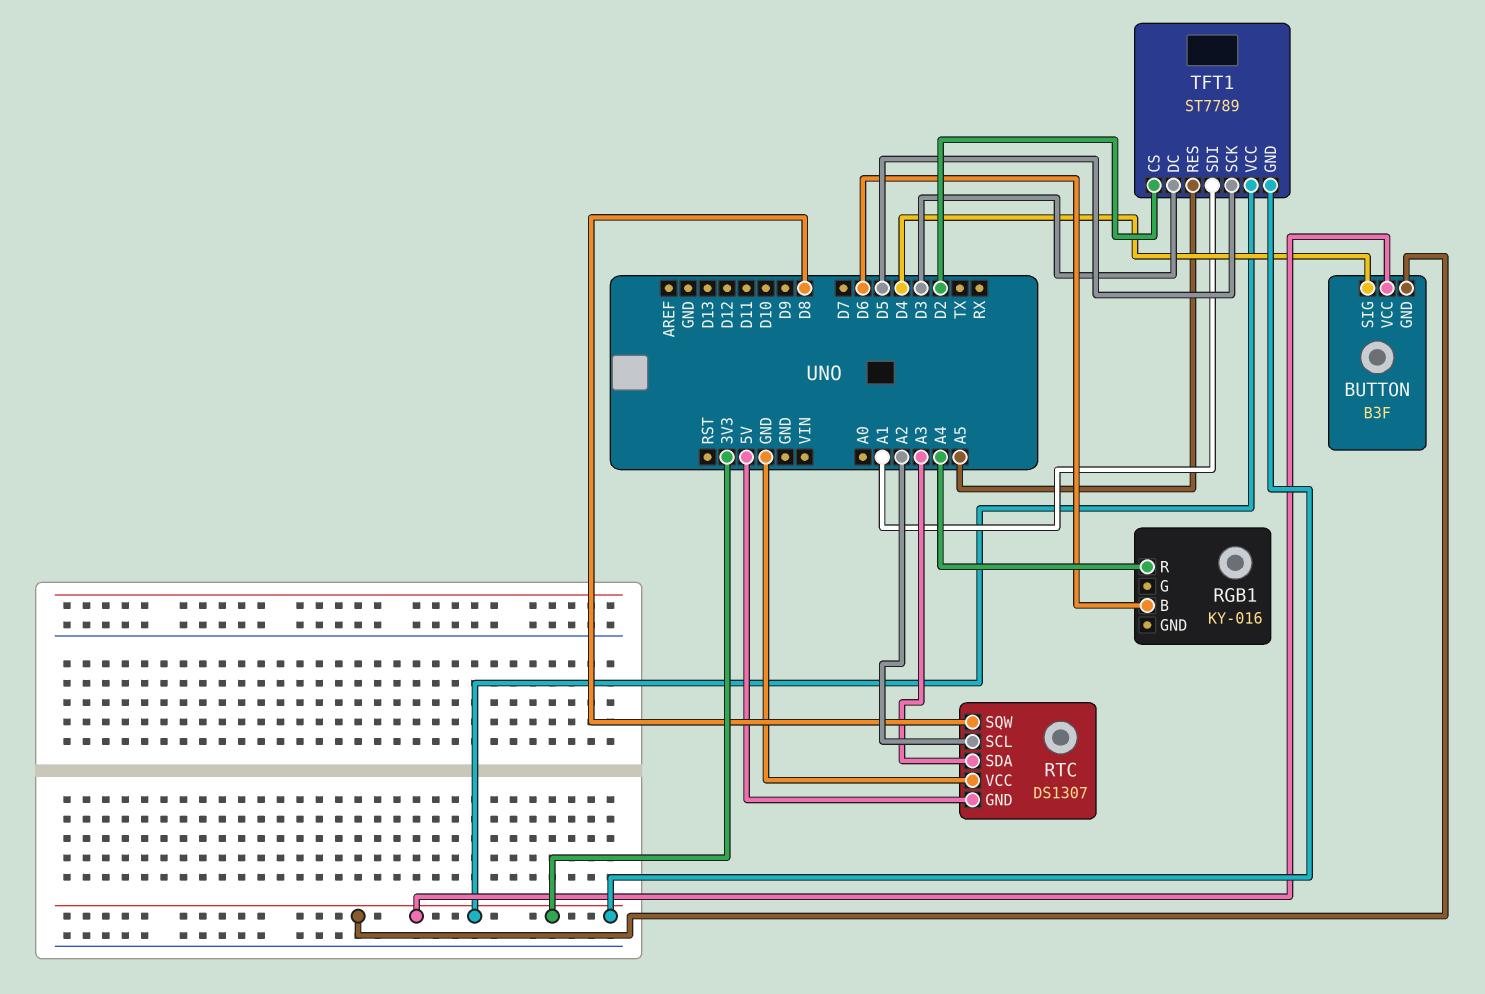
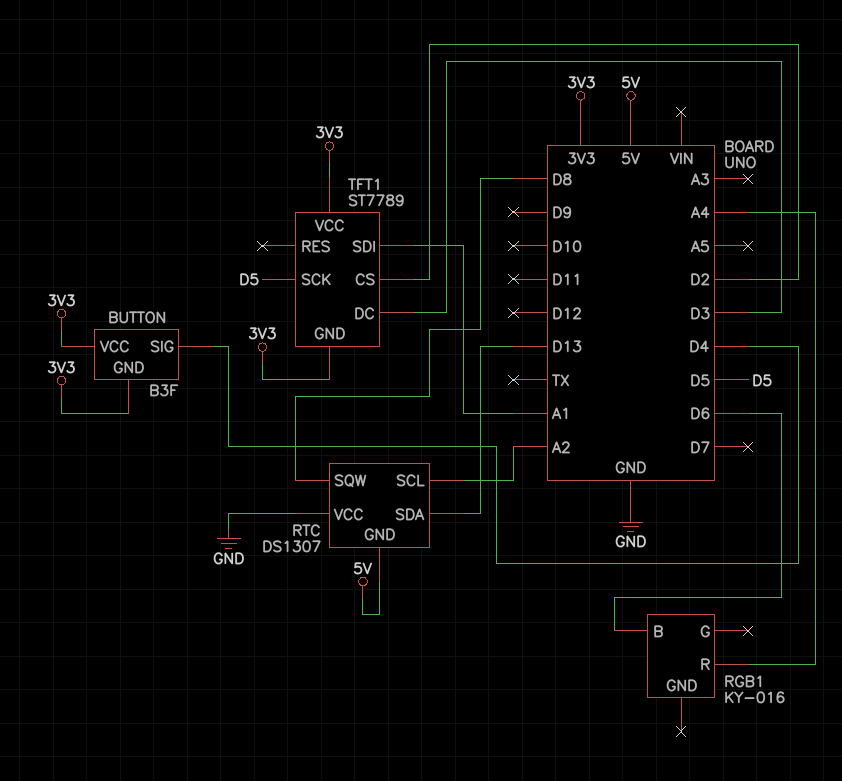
RTC pin SDA: A3 -> D13
TFT1 pin RES: A5 -> none

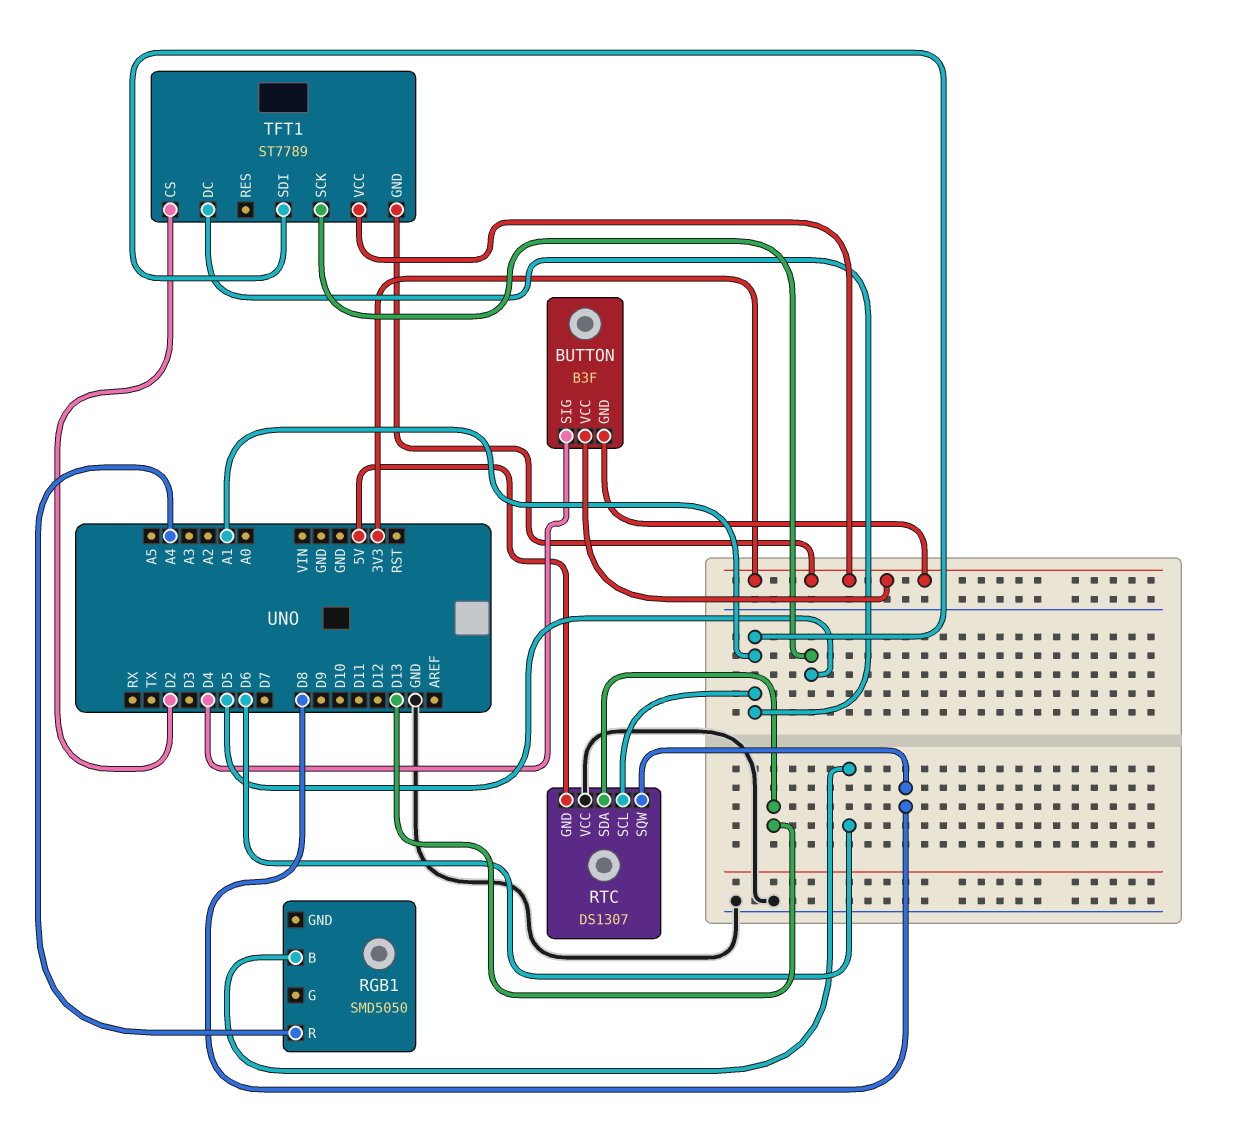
RGB1: KY-016 -> SMD5050
RTC pin SCL: A2 -> A1
TFT1 pin DC: D3 -> A1

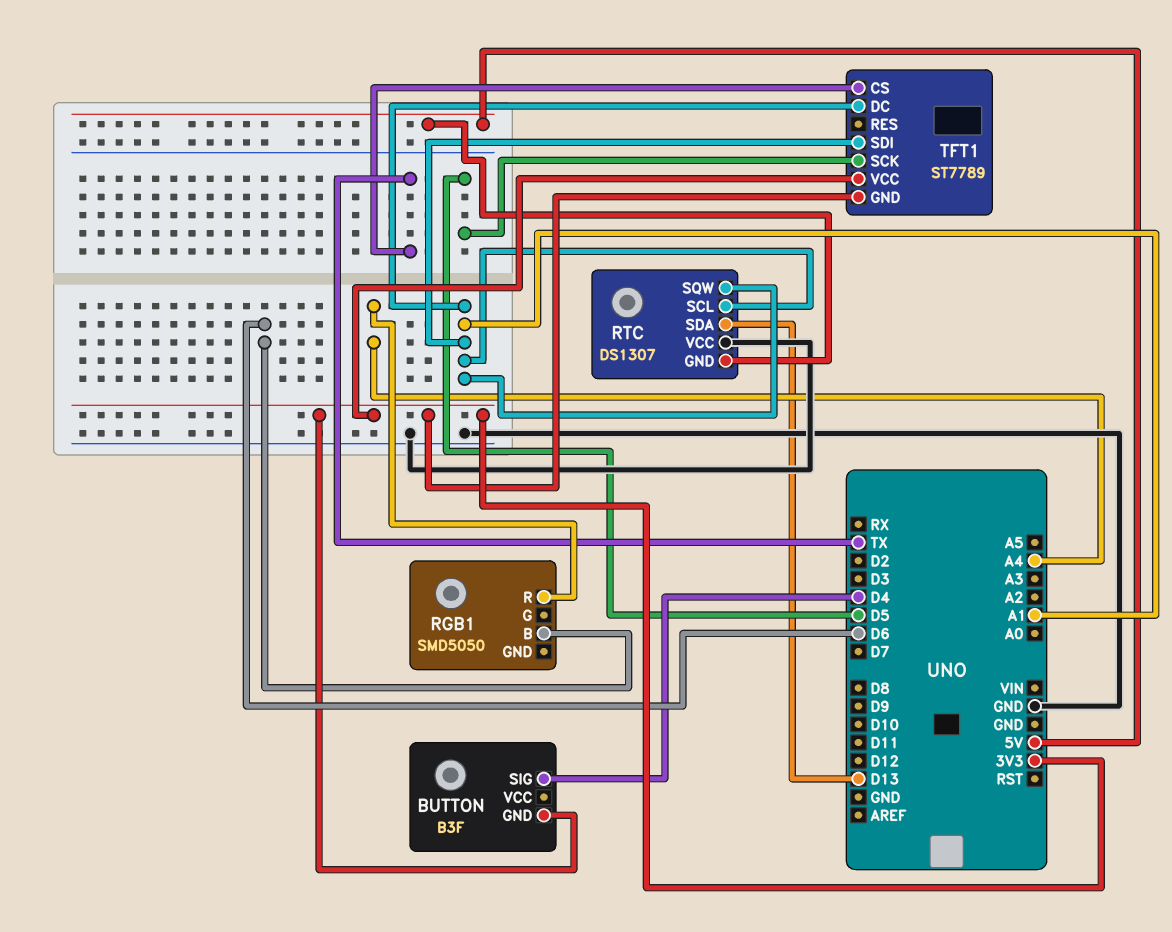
BUTTON pin VCC: 3V3 -> none
RTC pin SQW: D8 -> A1
TFT1 pin CS: D2 -> TX

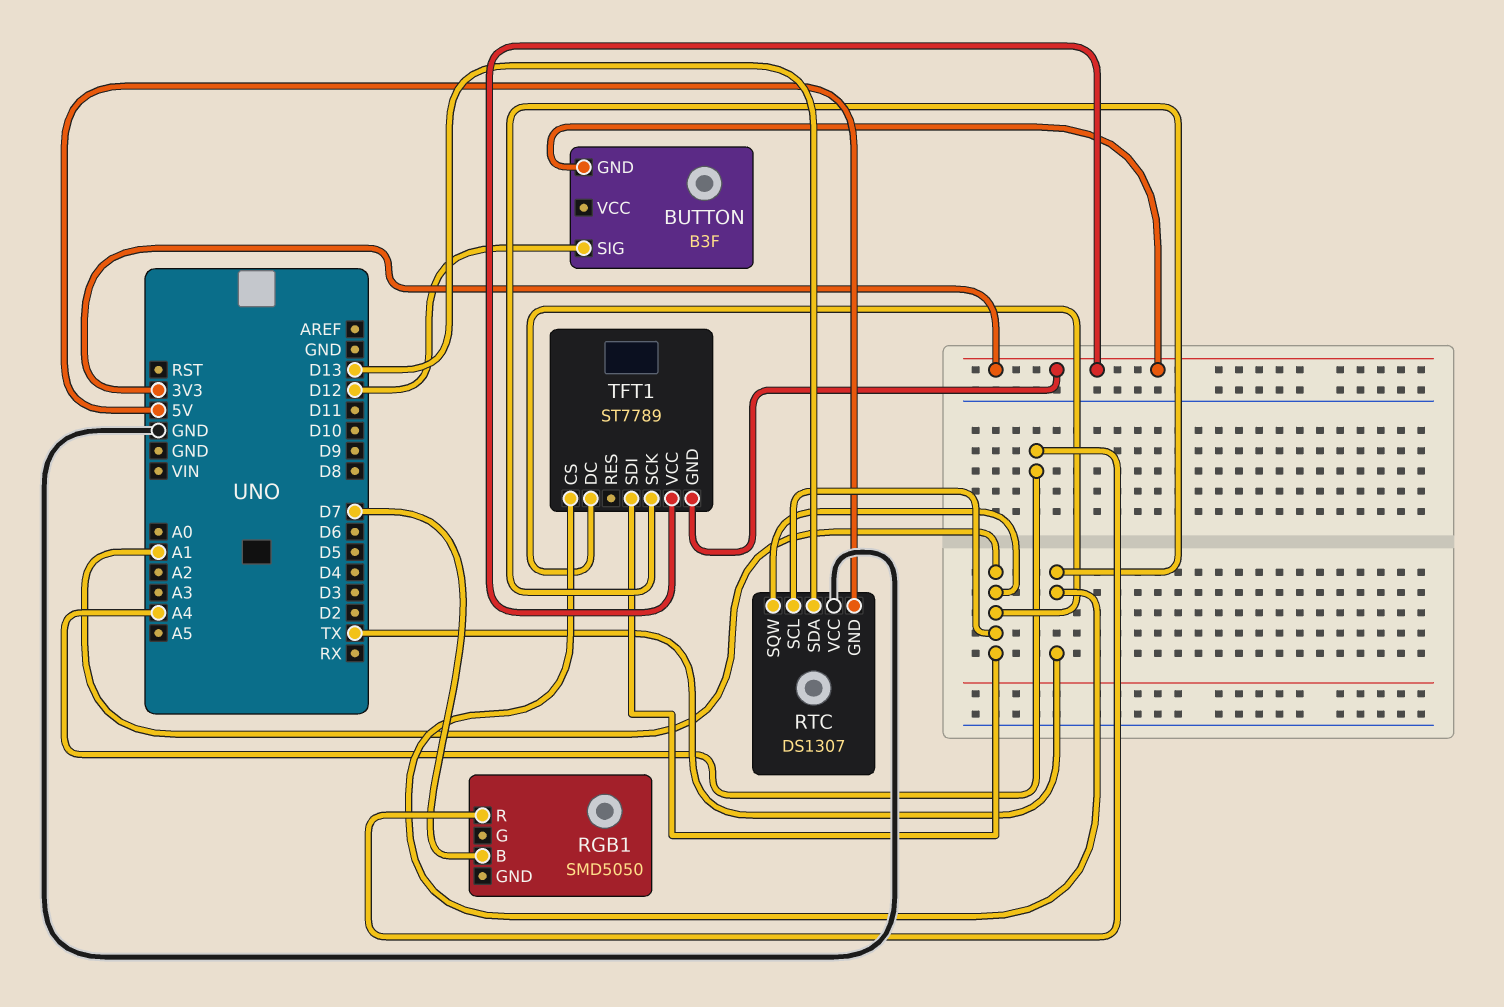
BUTTON pin SIG: D4 -> D12
RGB1 pin B: D6 -> D7
TFT1 pin SCK: D5 -> TX

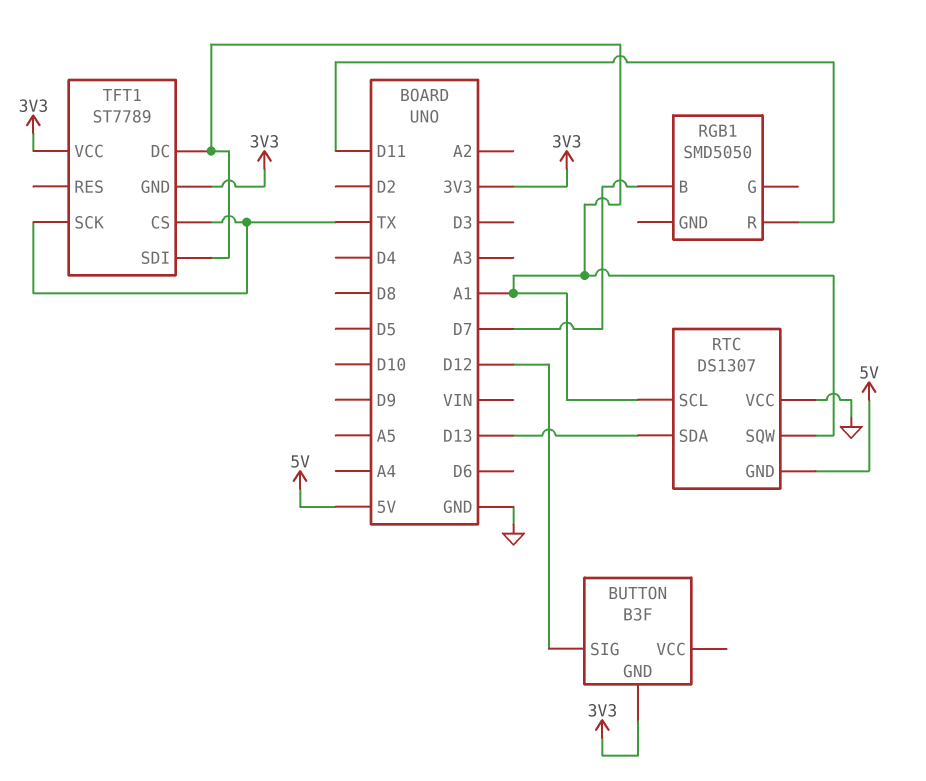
RGB1 pin R: A4 -> D11

